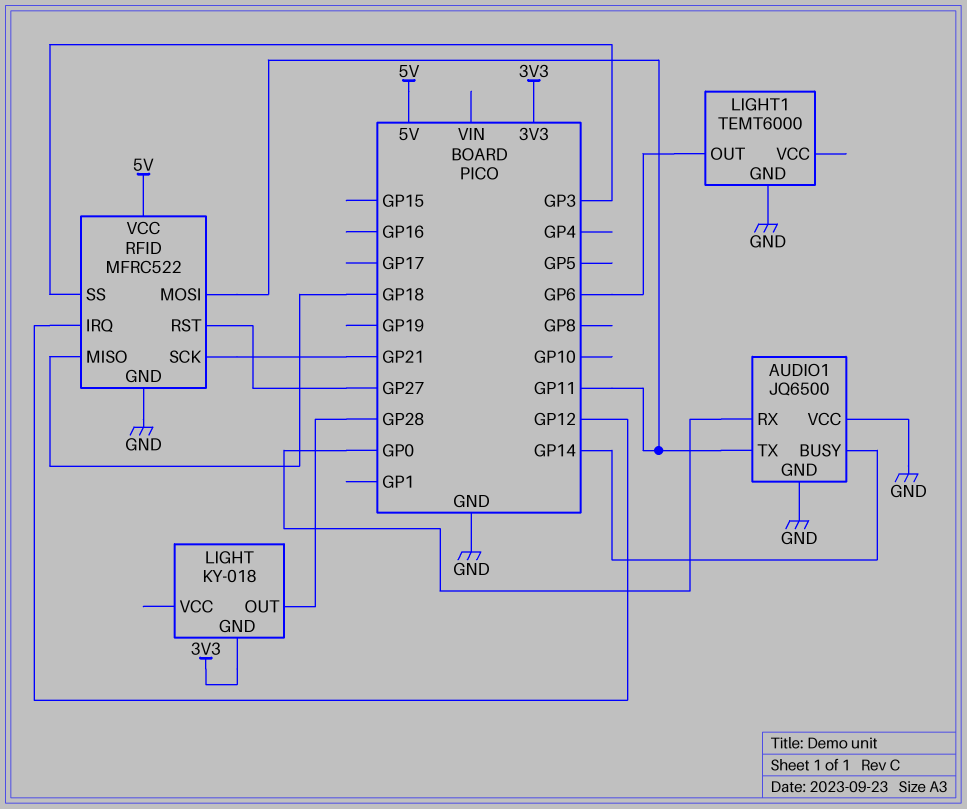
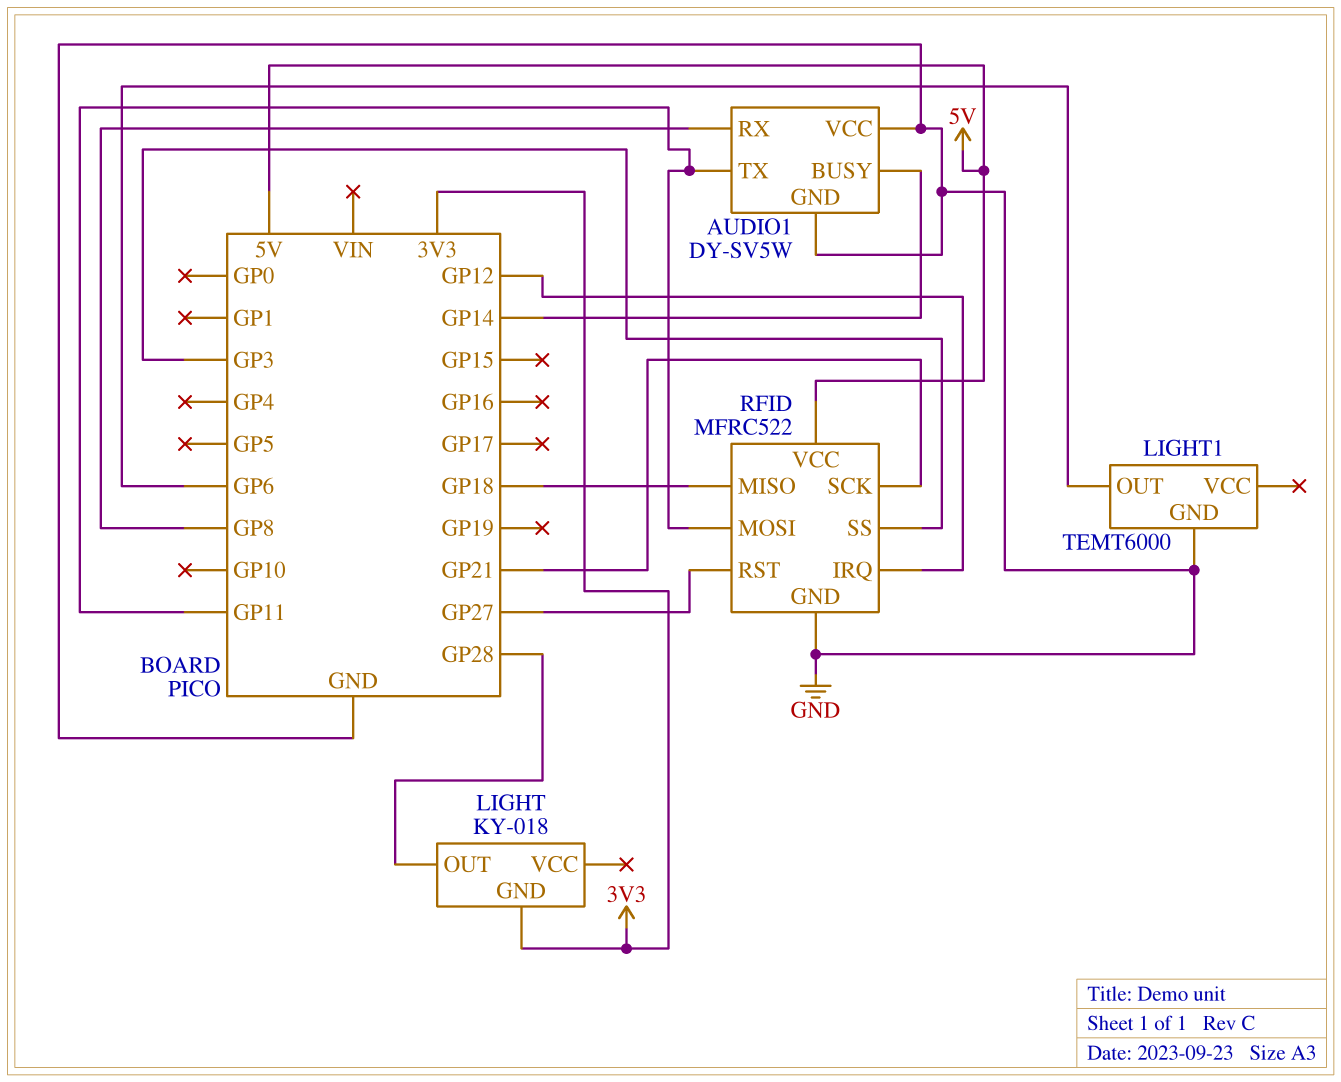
AUDIO1: JQ6500 -> DY-SV5W
AUDIO1 pin RX: GP0 -> GP8

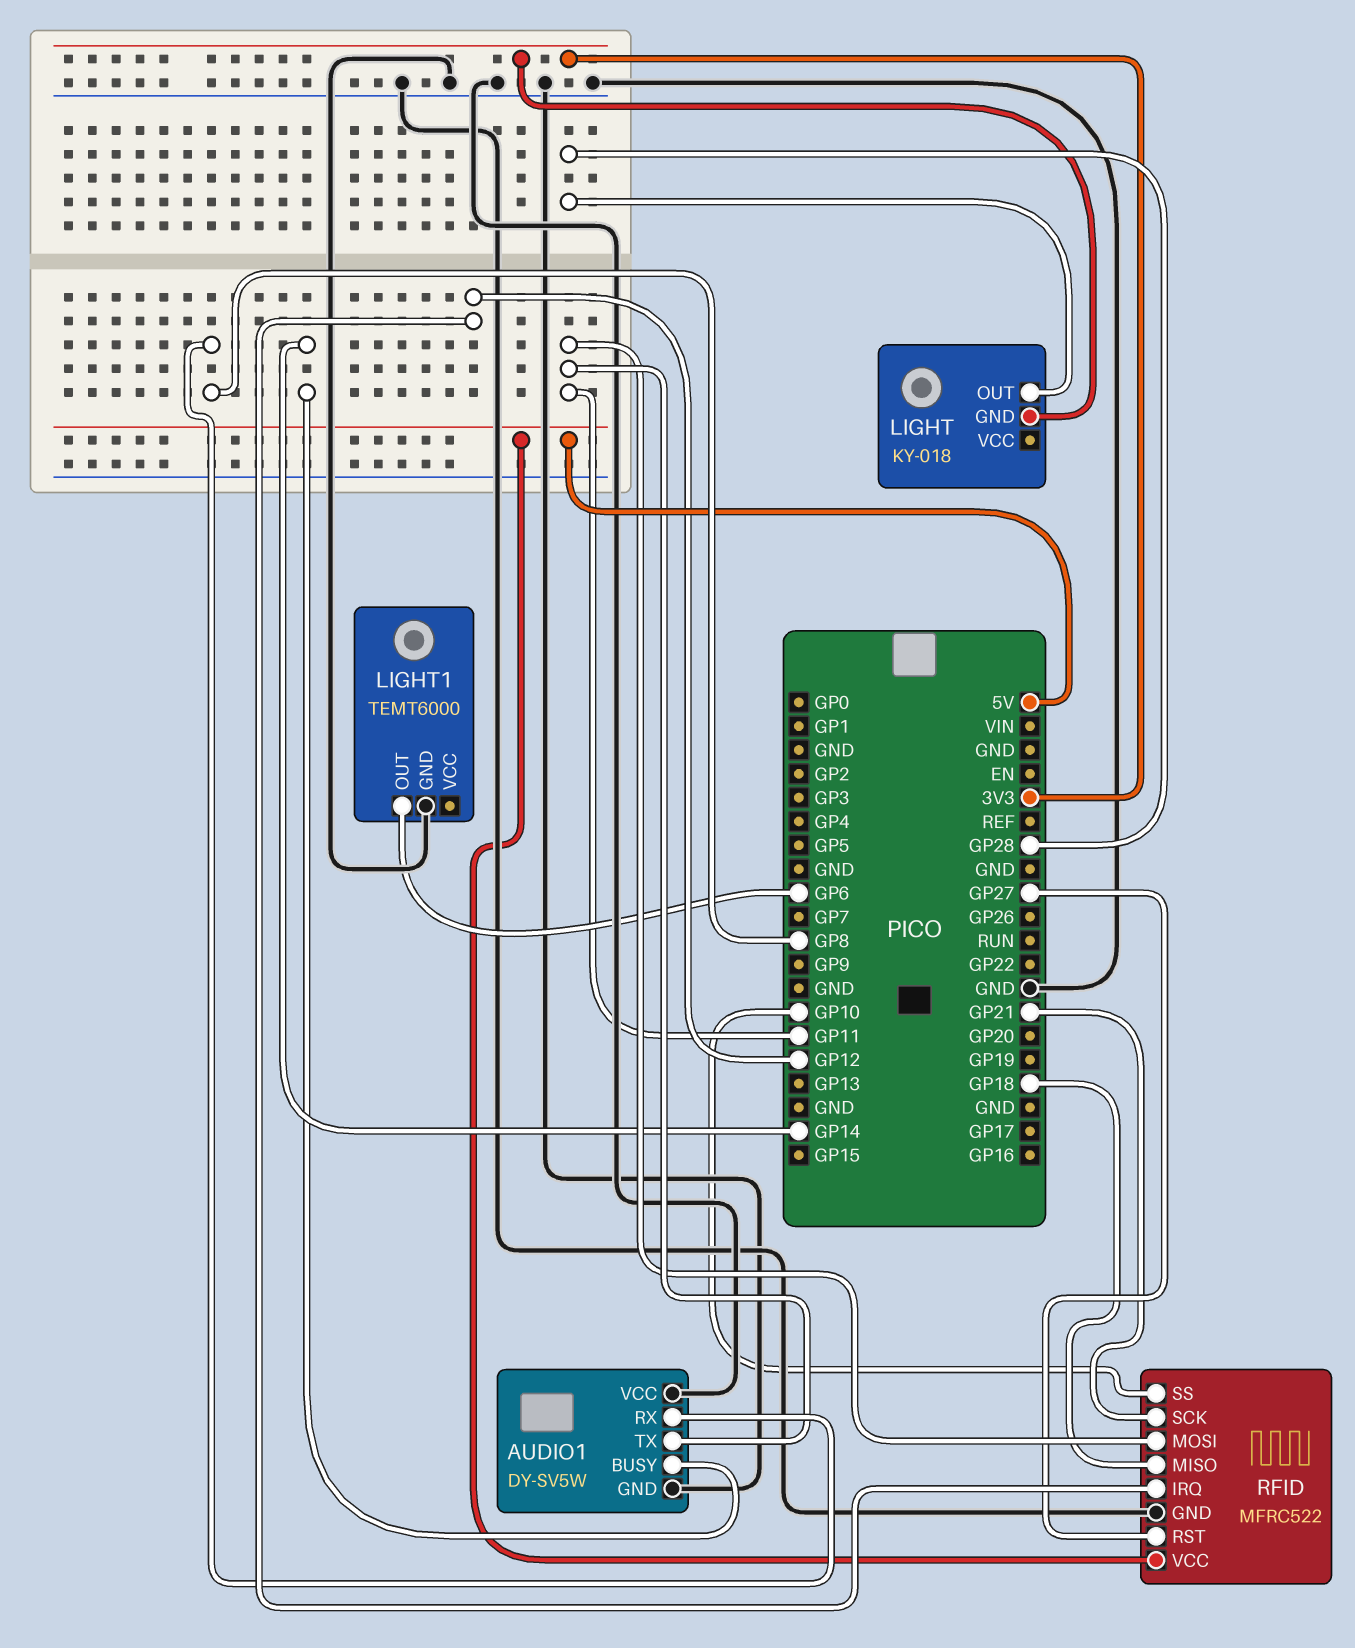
RFID pin SS: GP3 -> GP10

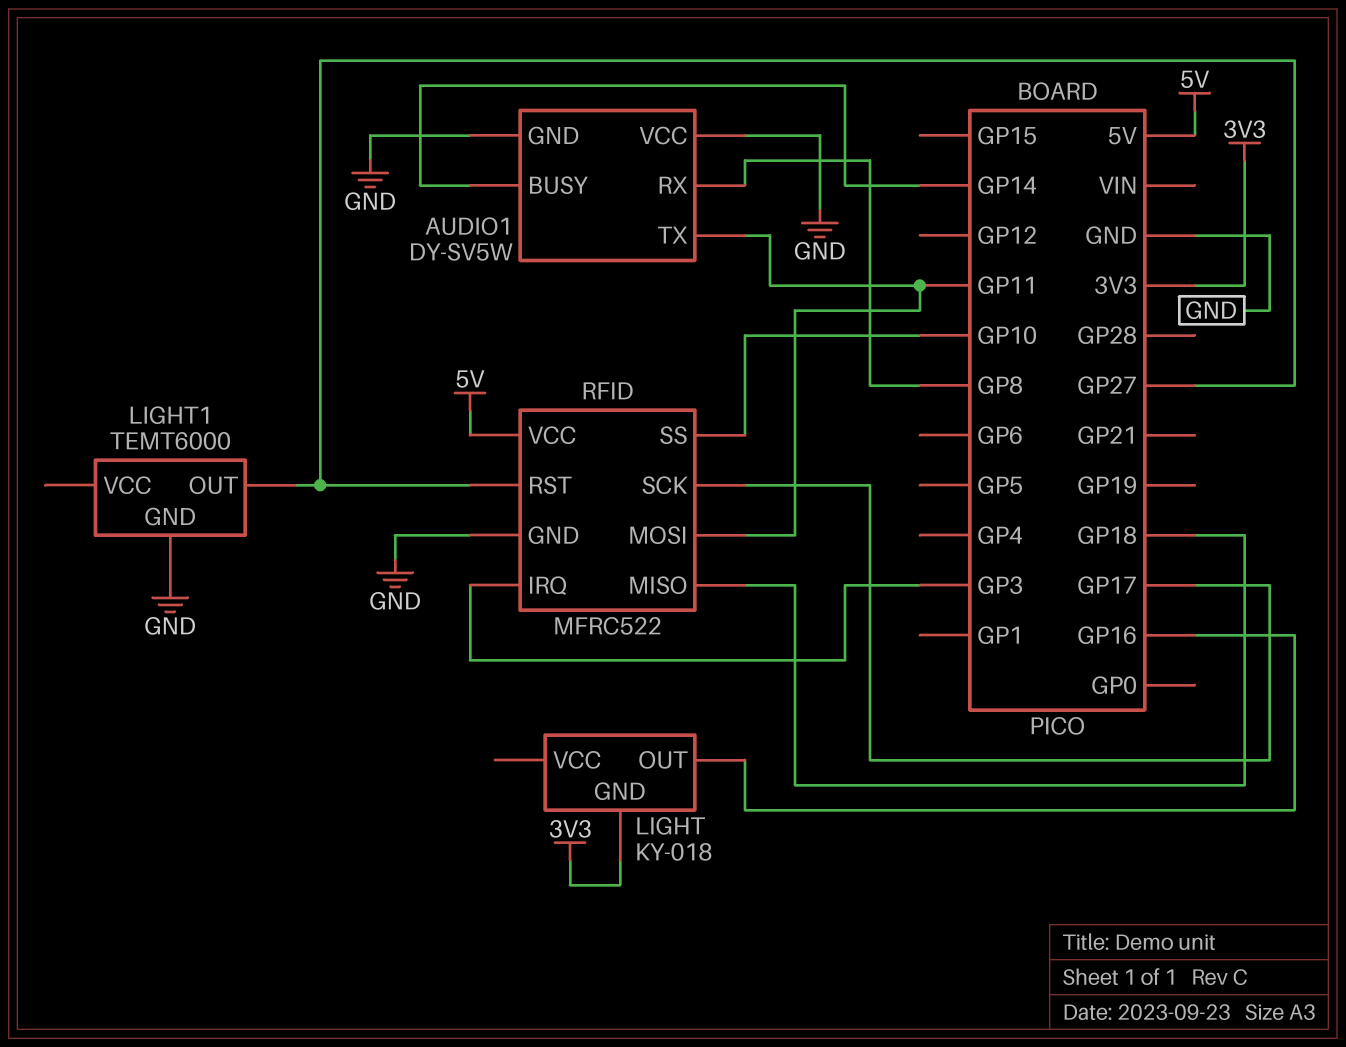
LIGHT pin OUT: GP28 -> GP16
LIGHT1 pin OUT: GP6 -> GP27
RFID pin IRQ: GP12 -> GP3
RFID pin SCK: GP21 -> GP17

